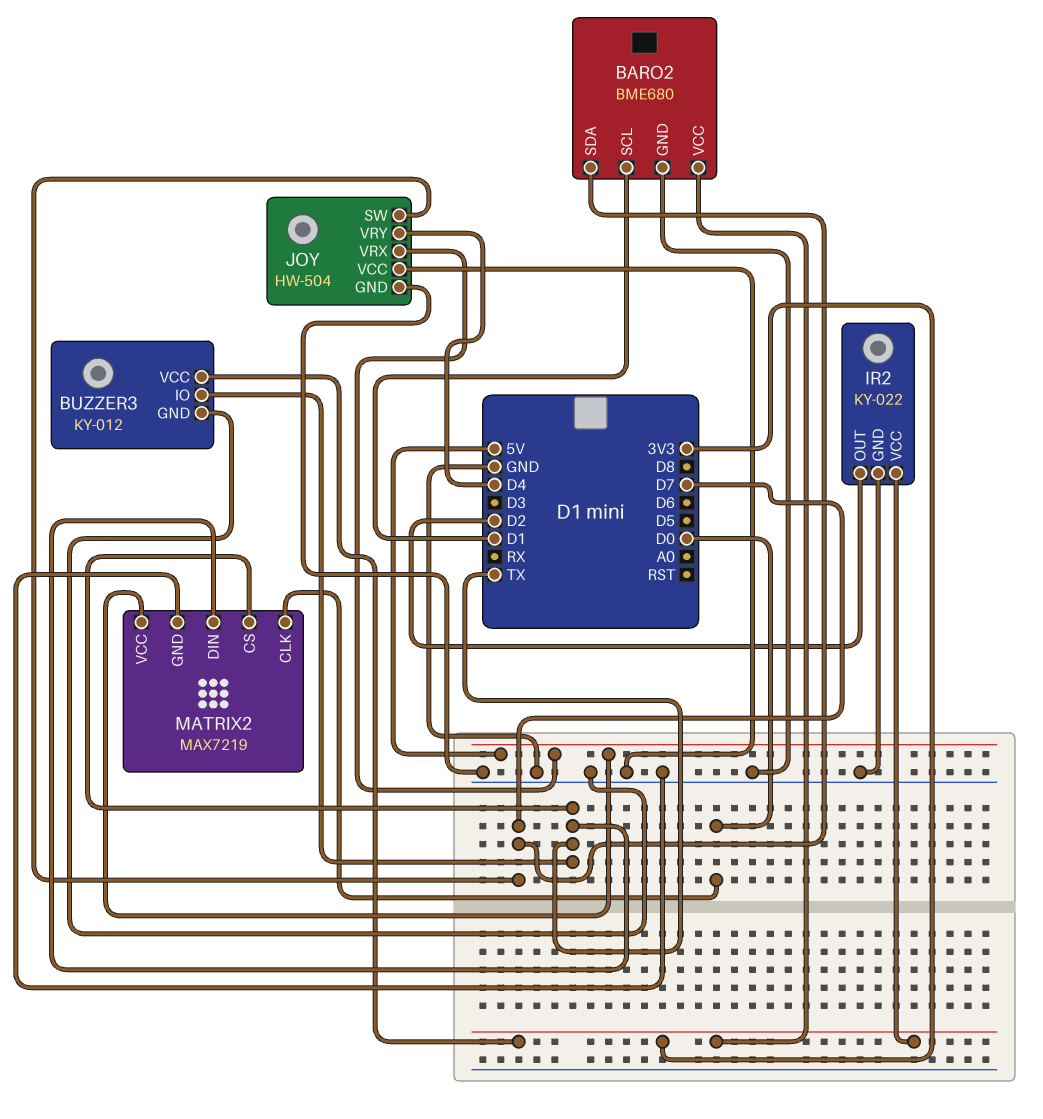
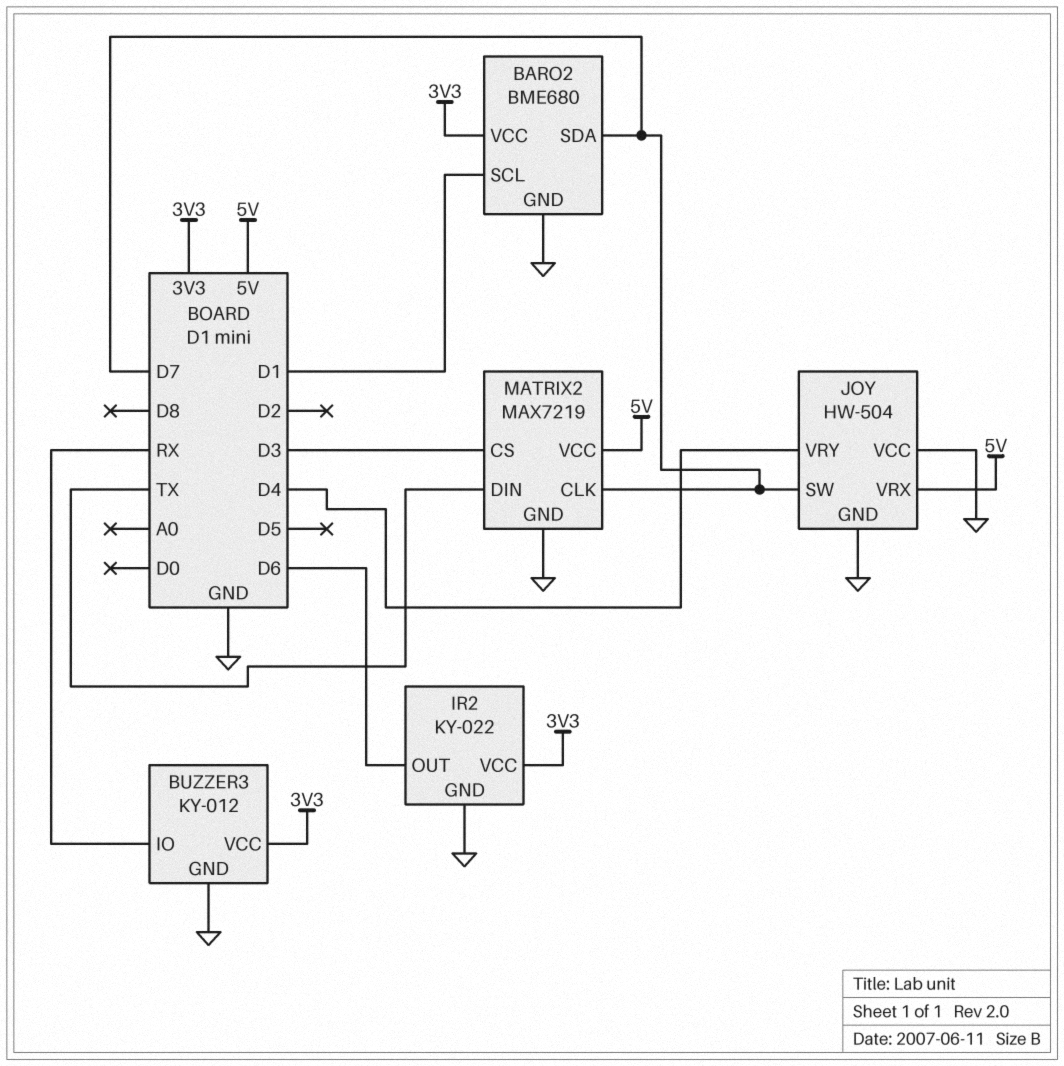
BUZZER3 pin IO: TX -> RX
IR2 pin OUT: D2 -> D6
MATRIX2 pin CLK: D0 -> D7
MATRIX2 pin CS: TX -> D3

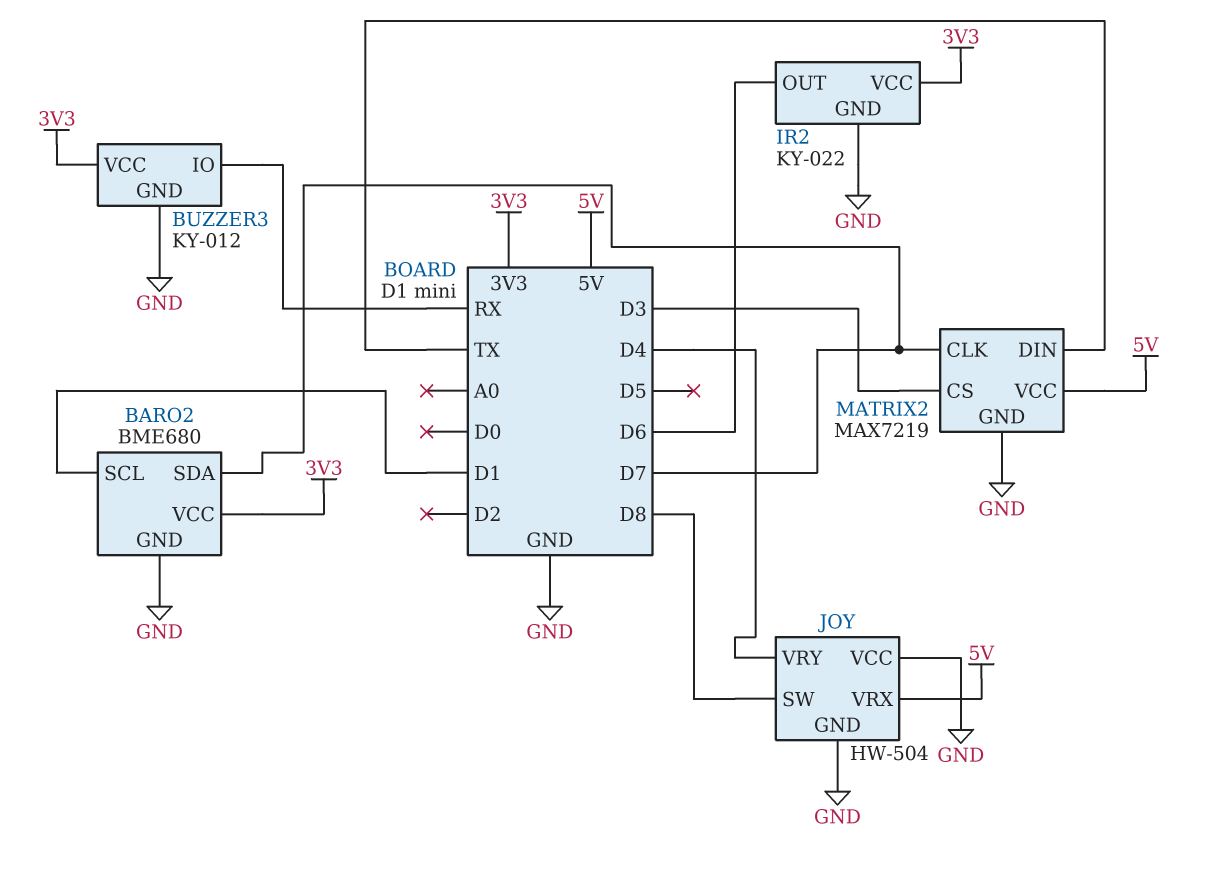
JOY pin SW: D7 -> D8

